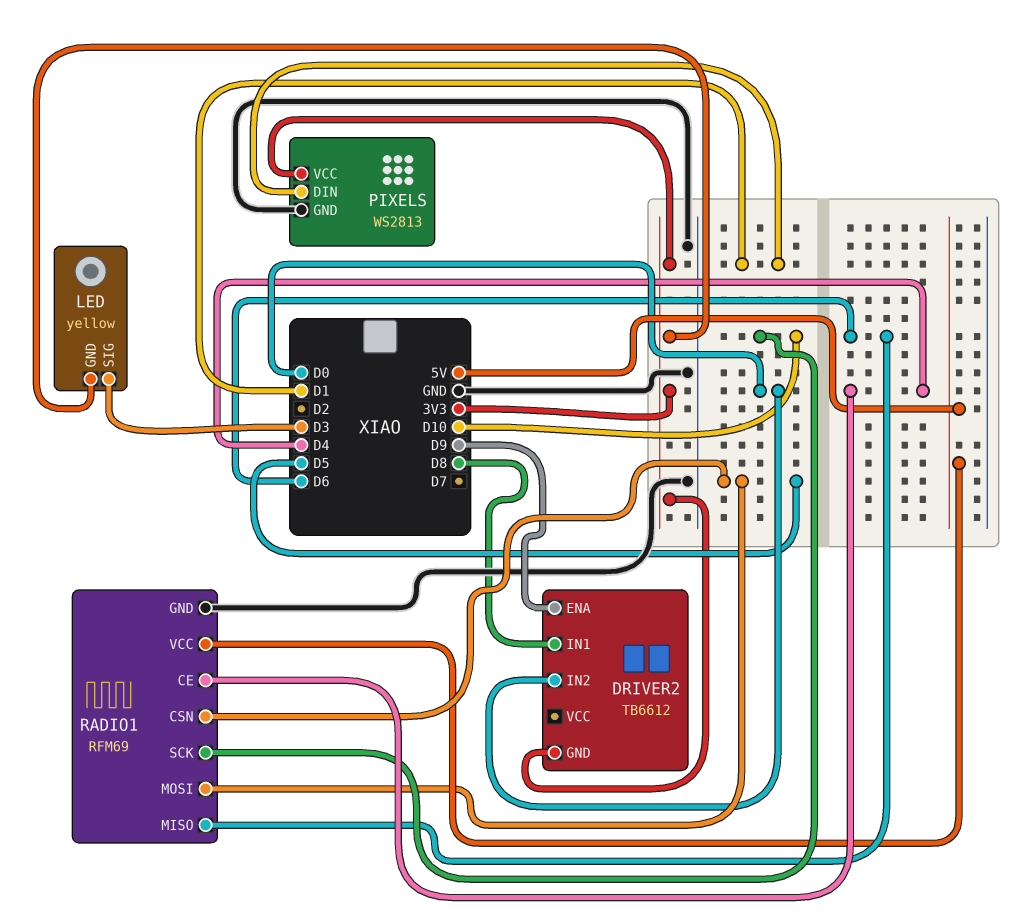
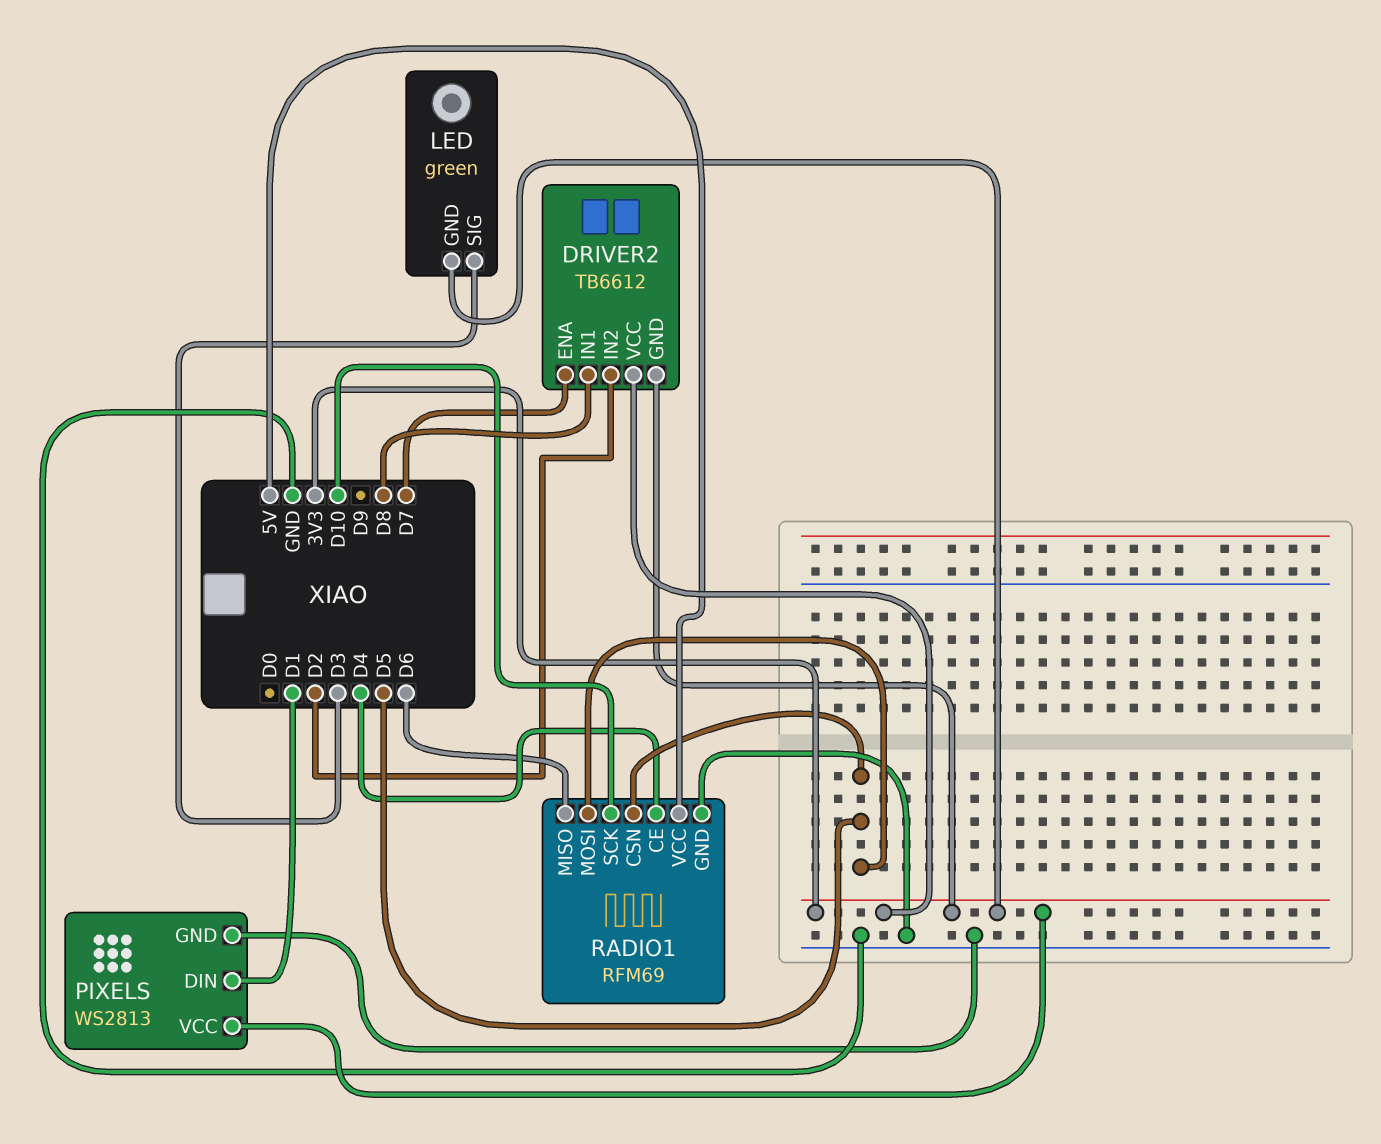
DRIVER2 pin ENA: D9 -> D7
DRIVER2 pin IN2: D0 -> D2
DRIVER2 pin VCC: none -> 3V3
LED: yellow -> green

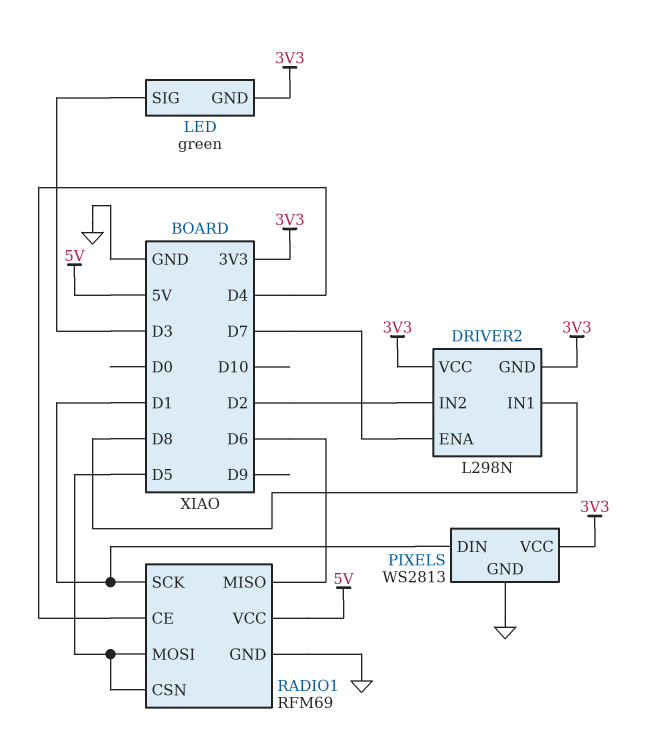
DRIVER2: TB6612 -> L298N
RADIO1 pin SCK: D10 -> D1

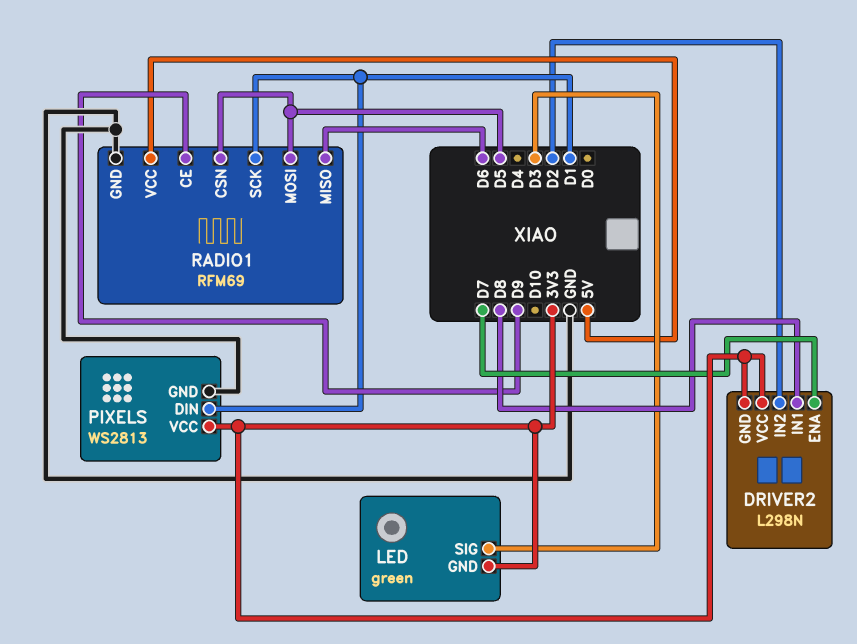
RADIO1 pin CE: D4 -> D9

